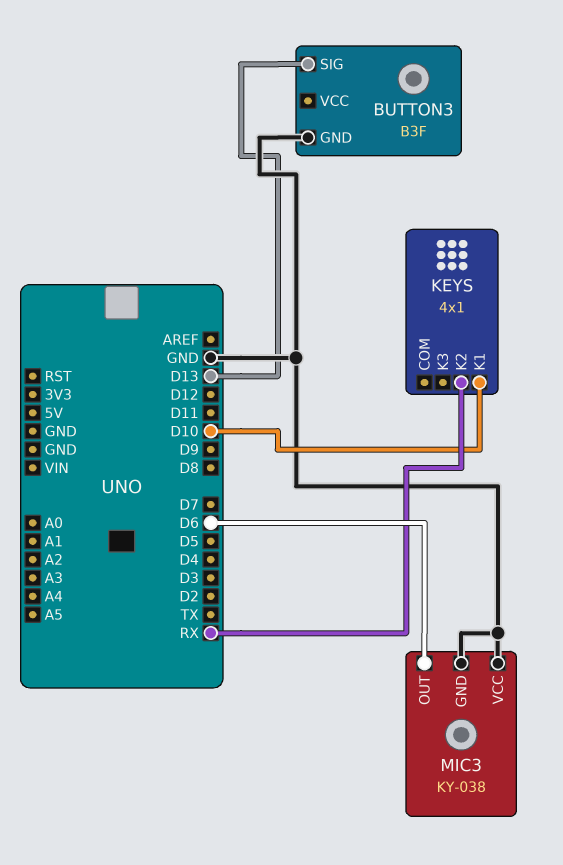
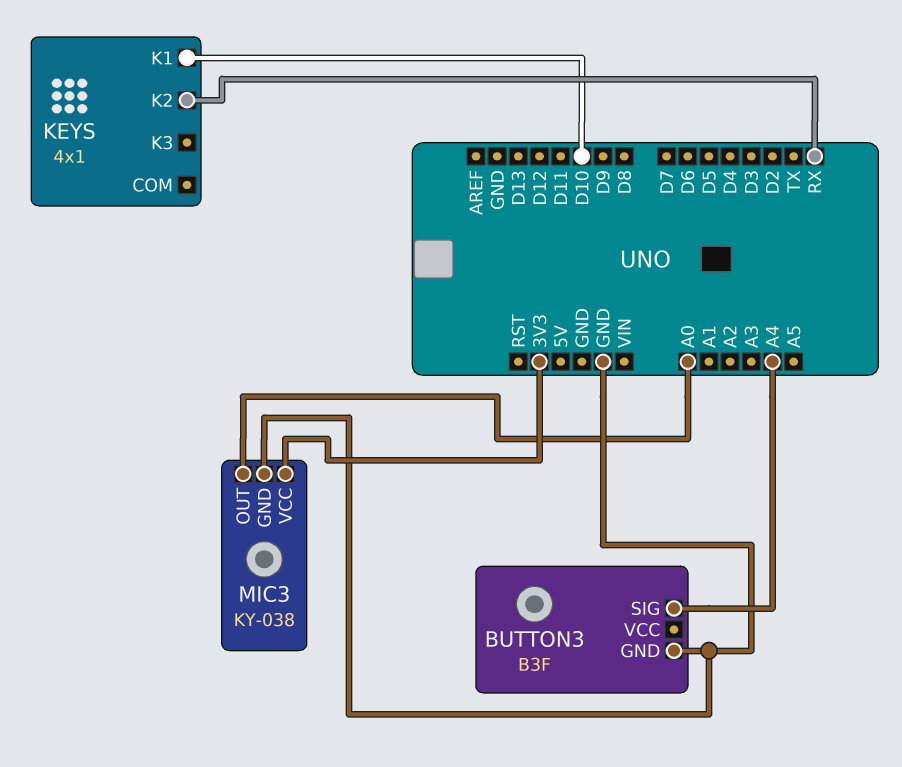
BUTTON3 pin SIG: D13 -> A4
MIC3 pin OUT: D6 -> A0
MIC3 pin VCC: GND -> 3V3

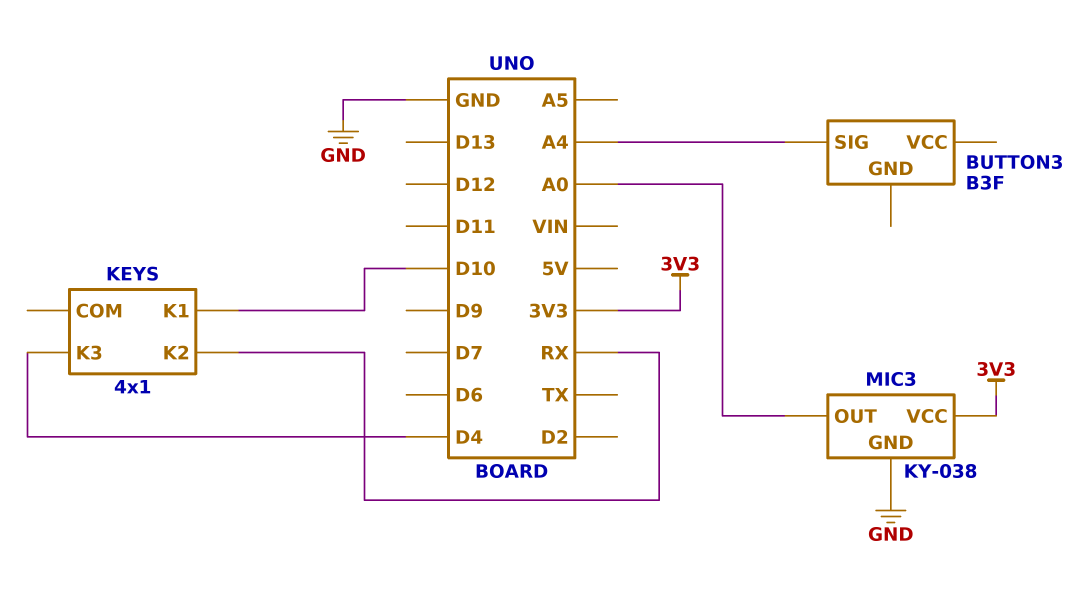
BUTTON3 pin GND: GND -> none
KEYS pin K3: none -> D4

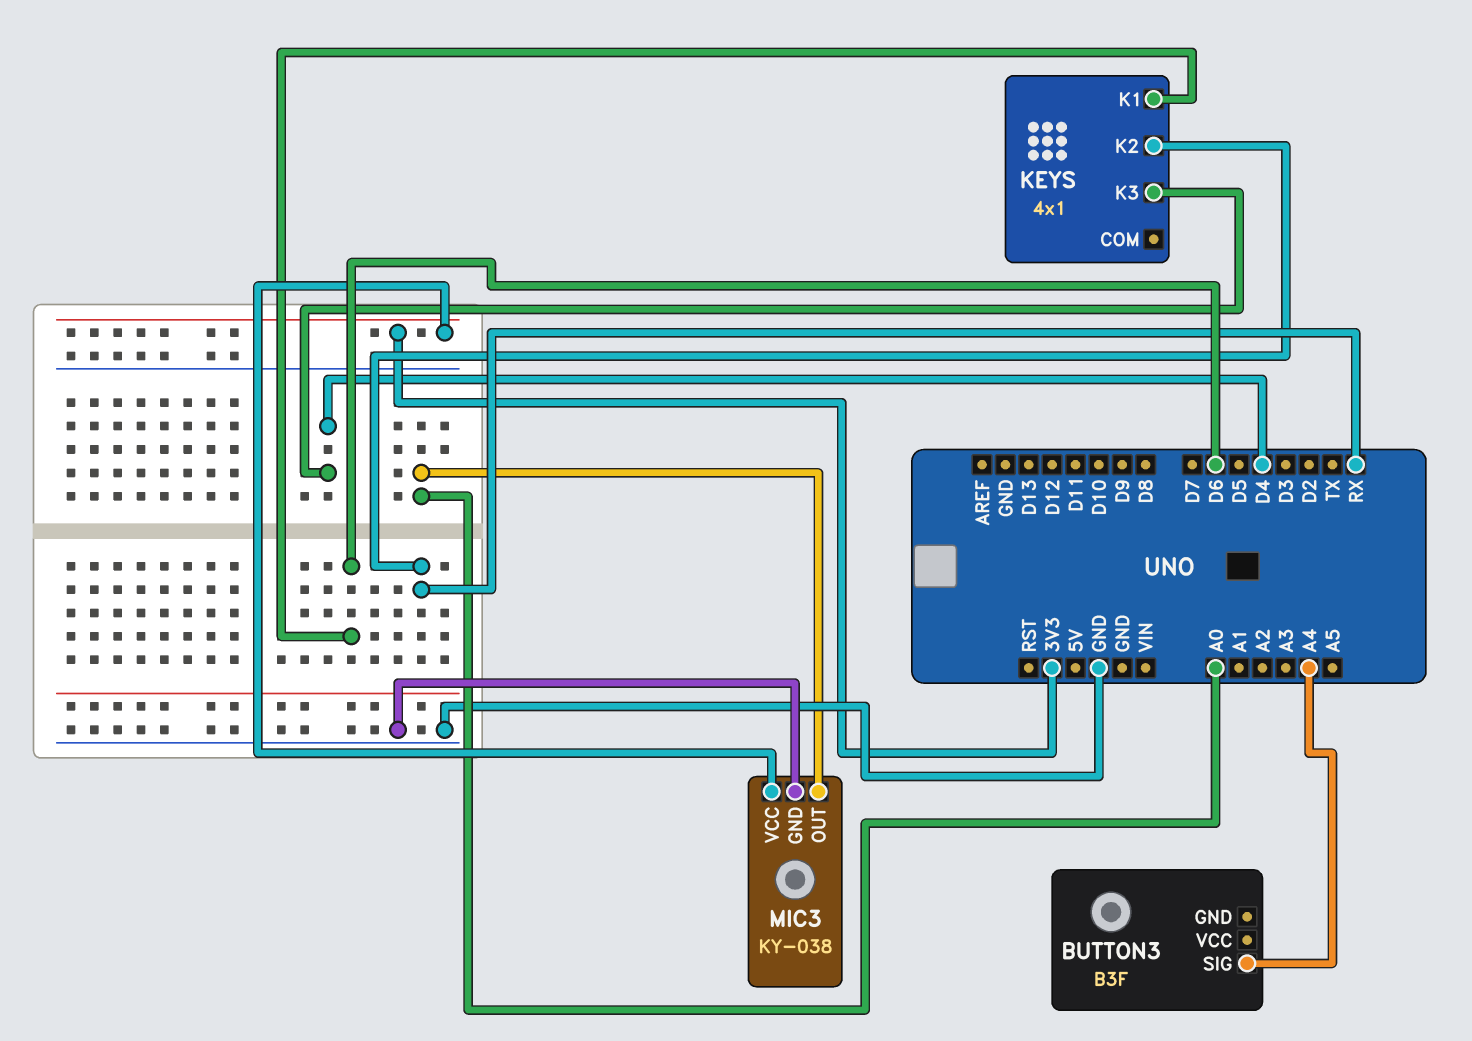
KEYS pin K1: D10 -> D6

